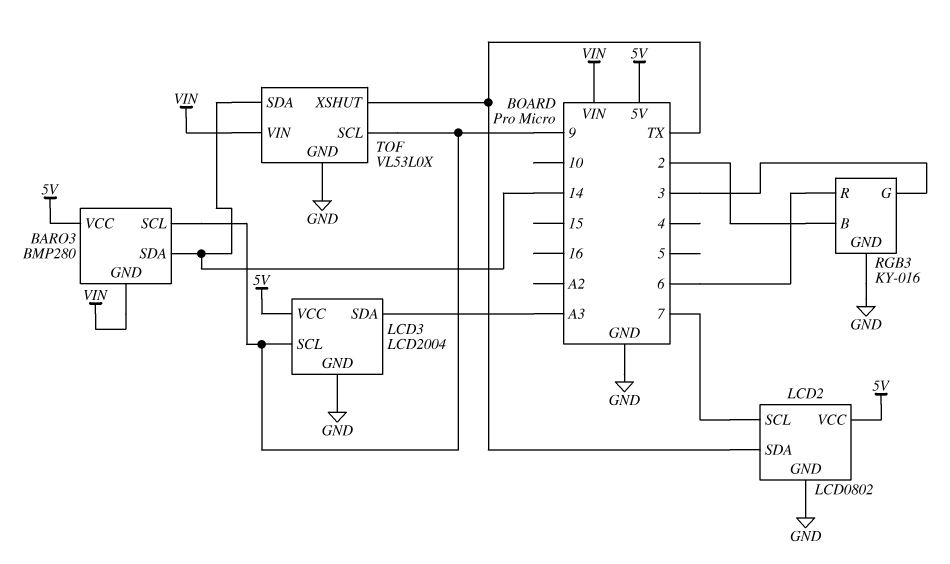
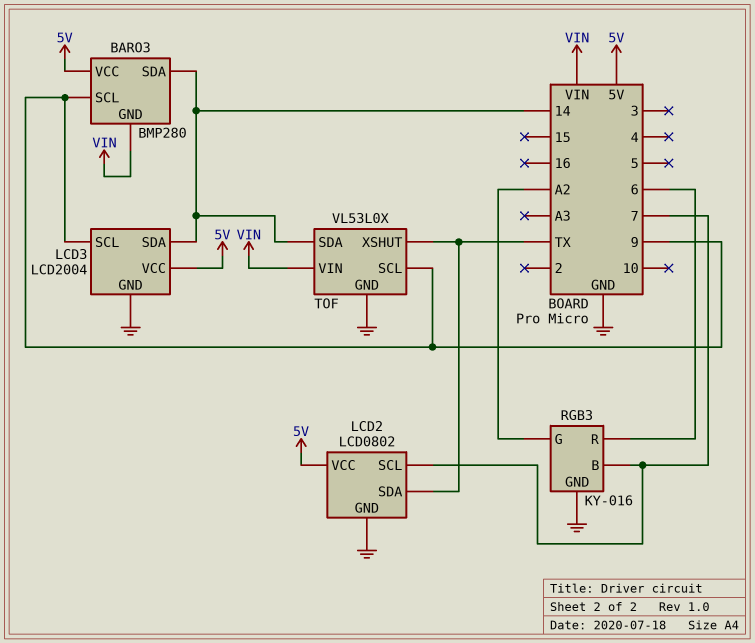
LCD3 pin SDA: A3 -> 14
RGB3 pin B: 2 -> 7
RGB3 pin G: 3 -> A2

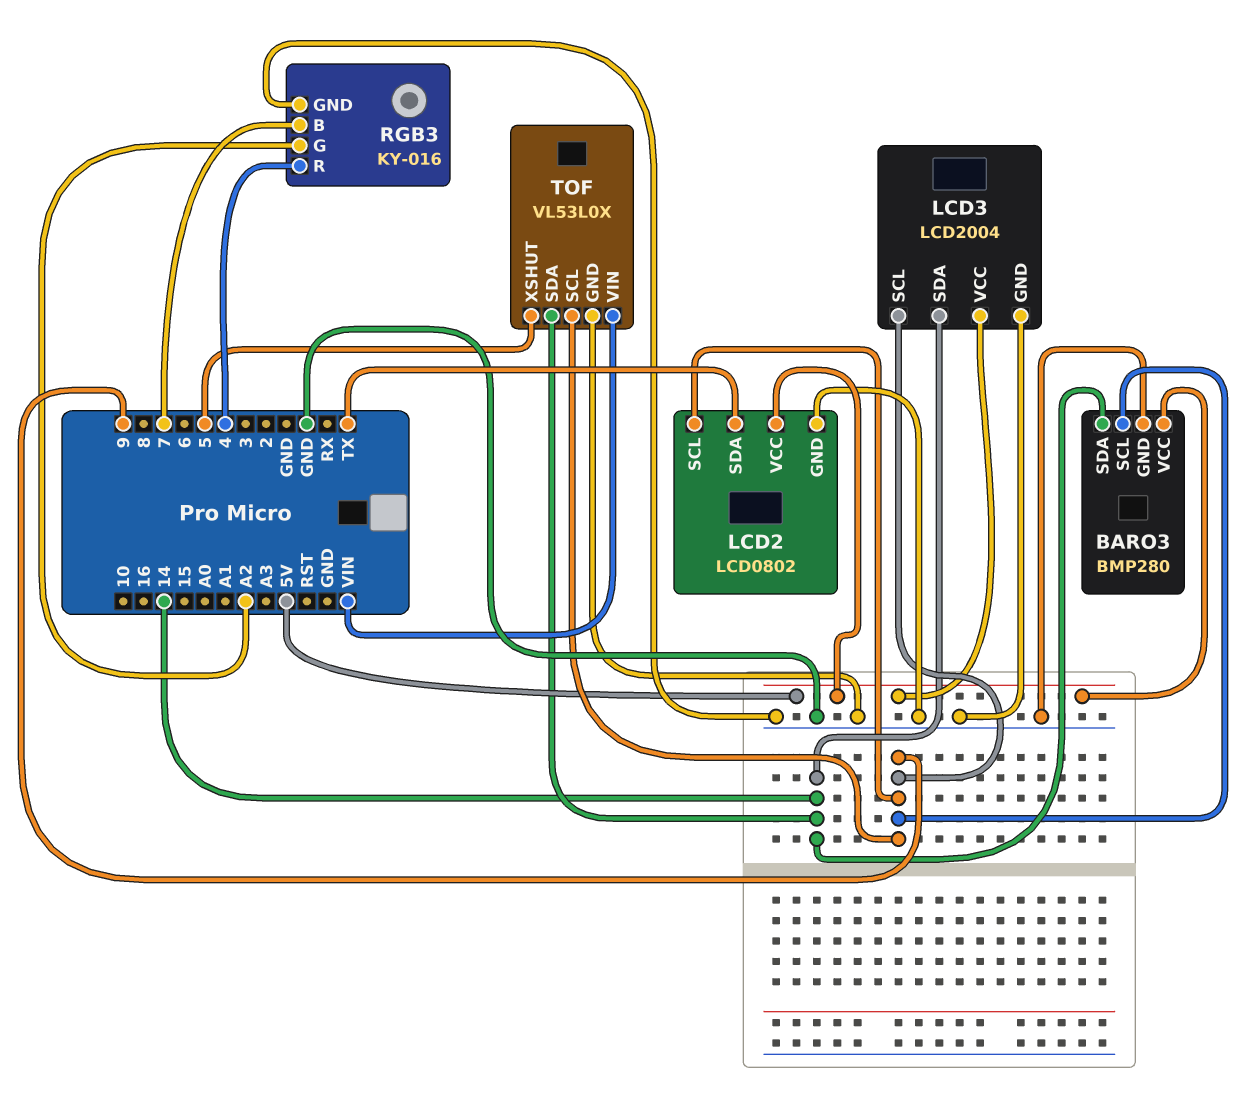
BARO3 pin GND: VIN -> GND
LCD2 pin SCL: 7 -> 9
RGB3 pin R: 6 -> 4
TOF pin XSHUT: TX -> 5

